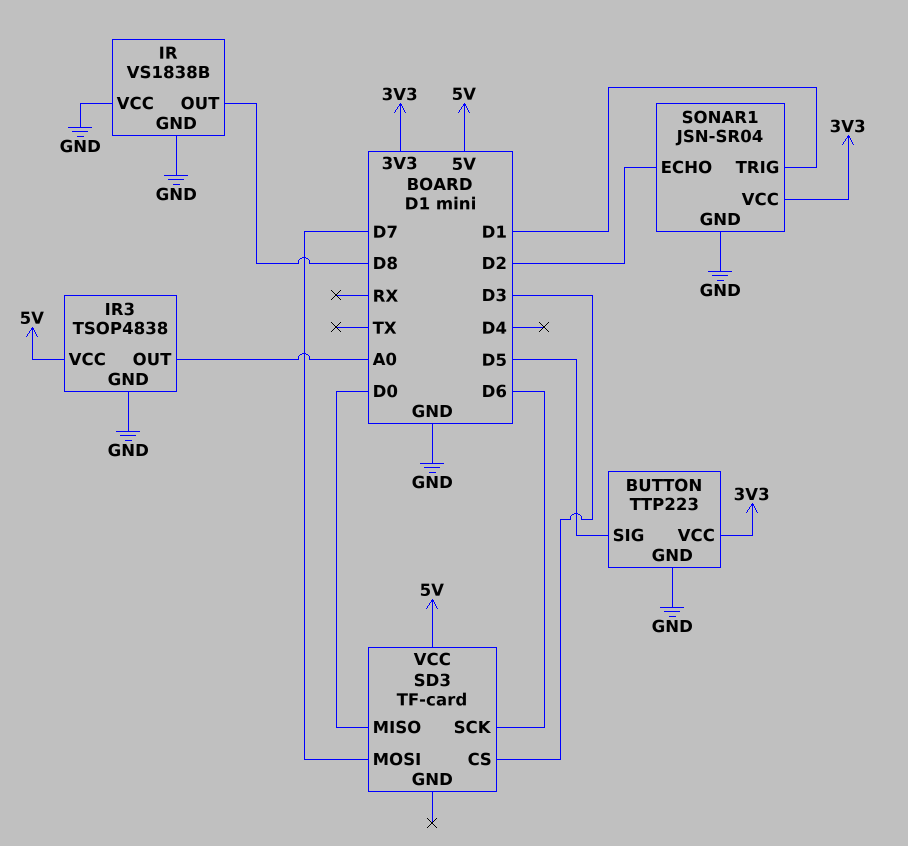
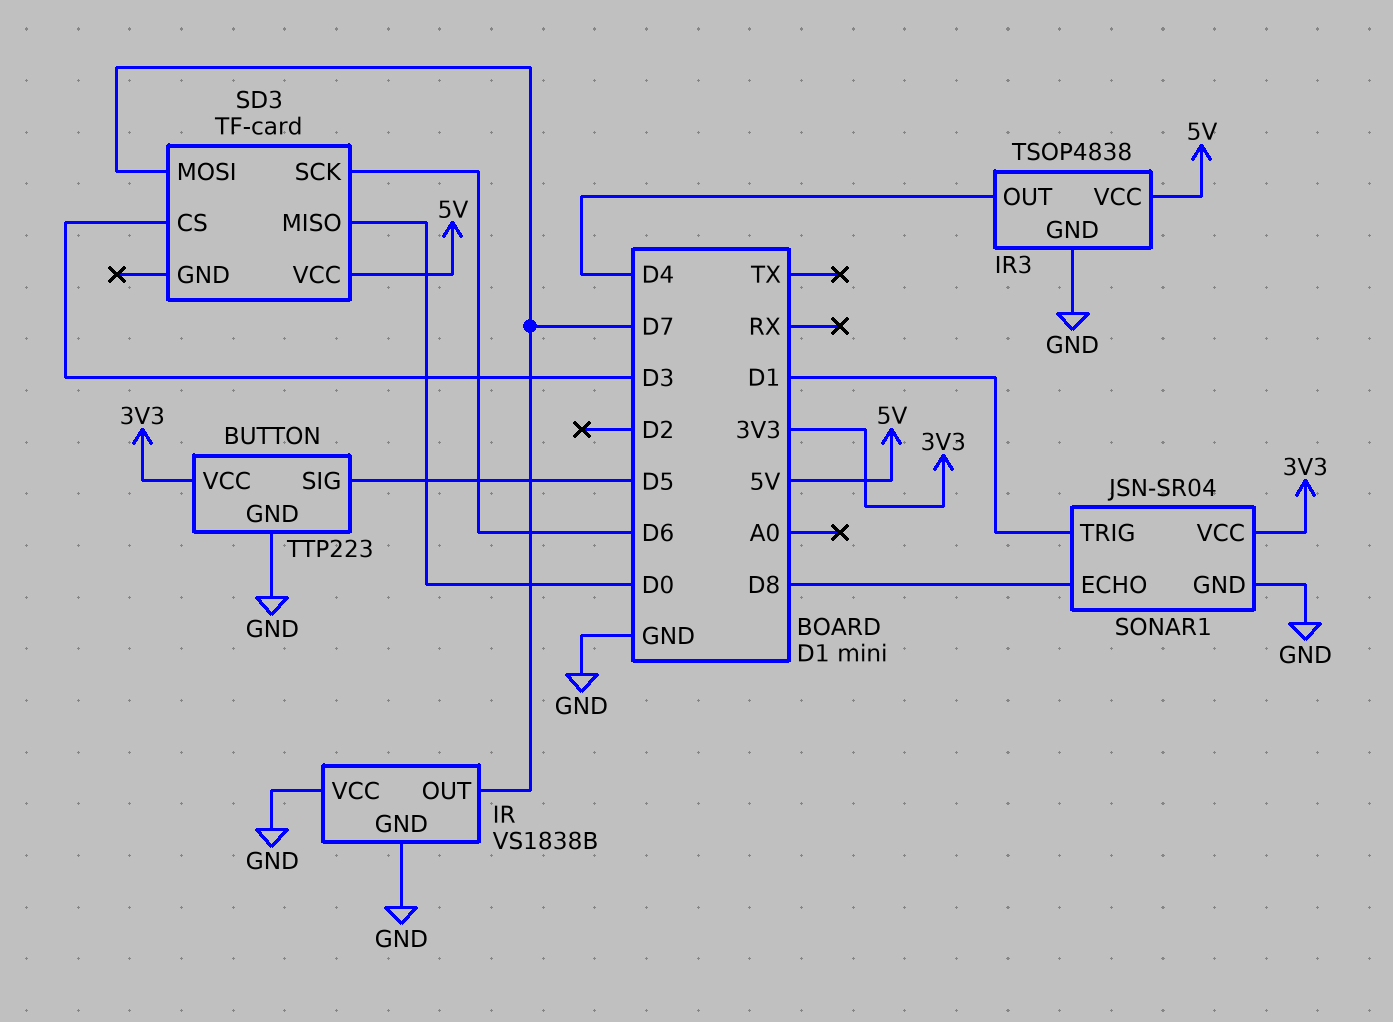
IR pin OUT: D8 -> D7
IR3 pin OUT: A0 -> D4
SONAR1 pin ECHO: D2 -> D8

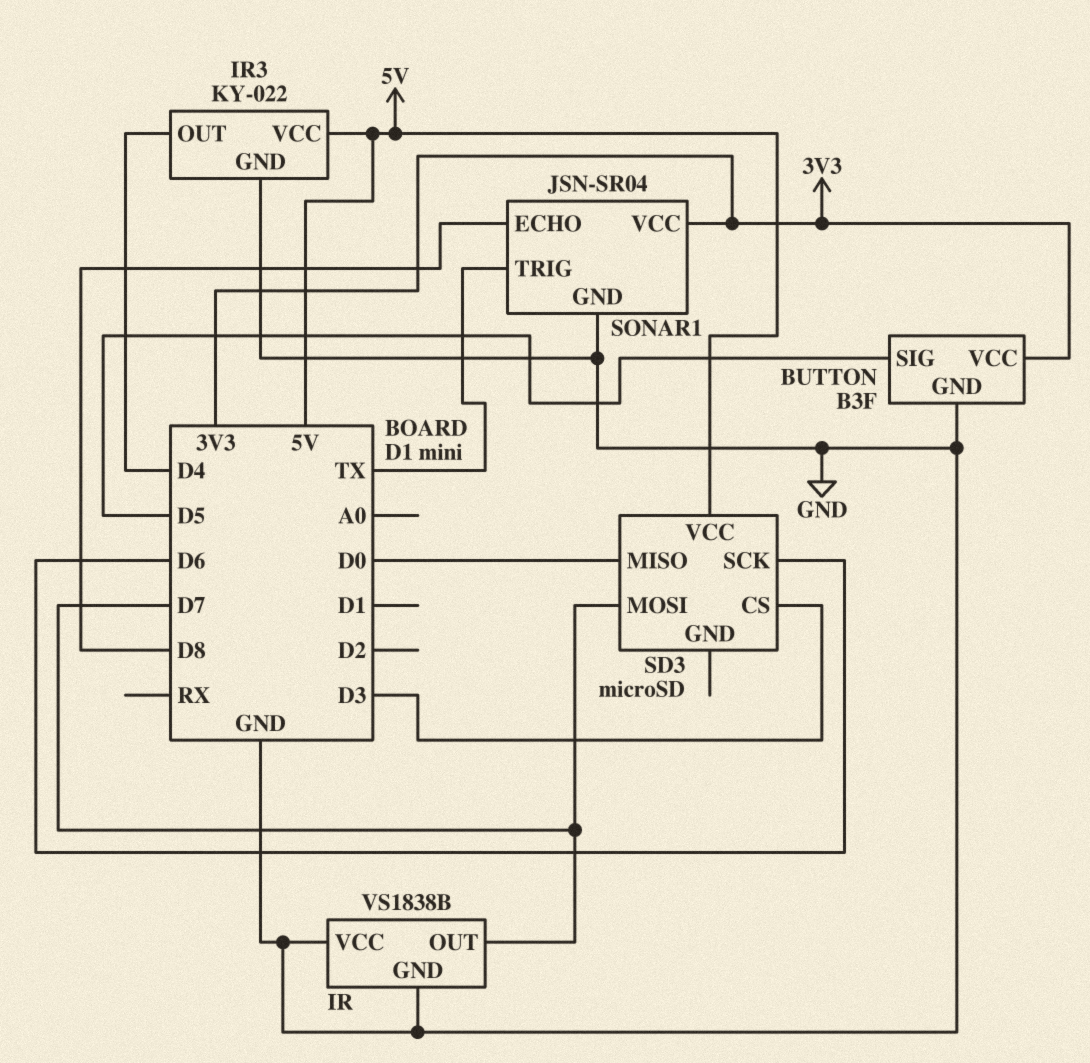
BUTTON: TTP223 -> B3F
IR3: TSOP4838 -> KY-022
SD3: TF-card -> microSD
SONAR1 pin TRIG: D1 -> TX

